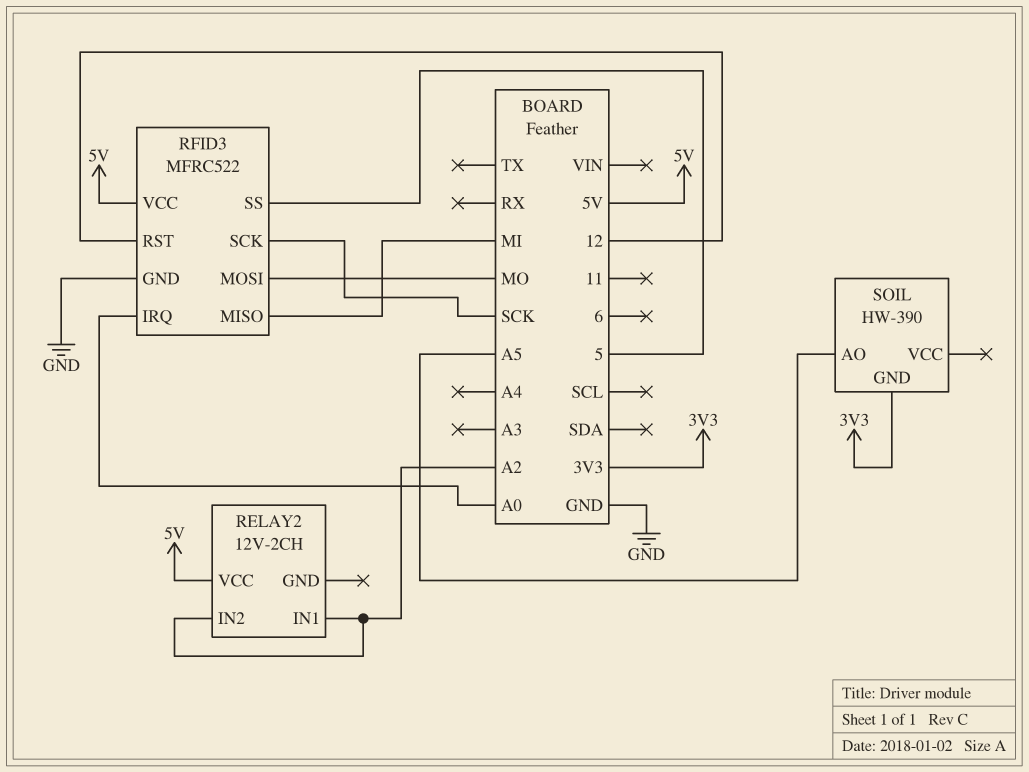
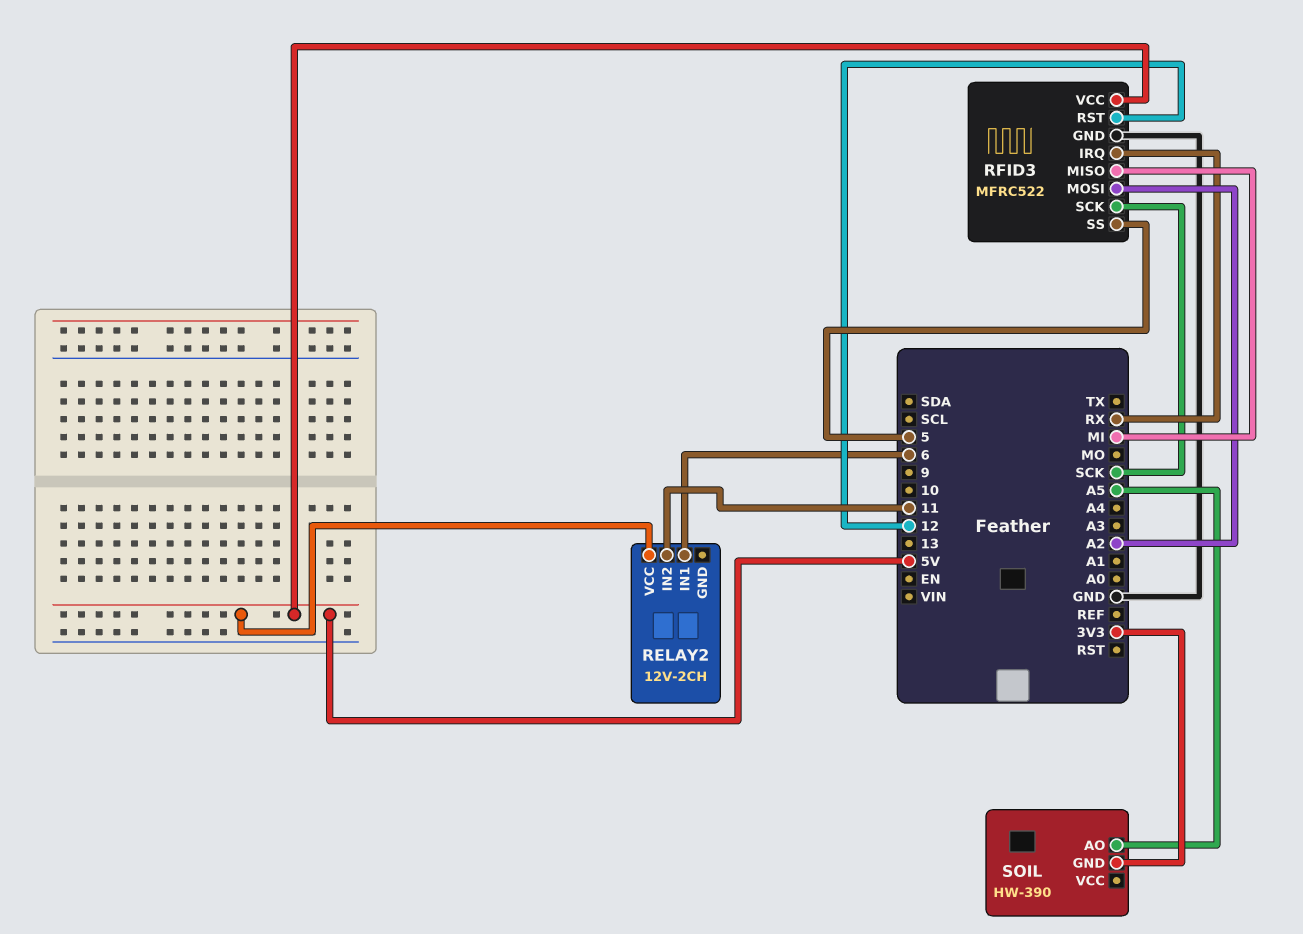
RELAY2 pin IN1: A2 -> 6
RELAY2 pin IN2: A2 -> 11
RFID3 pin IRQ: A0 -> RX
RFID3 pin MOSI: MO -> A2

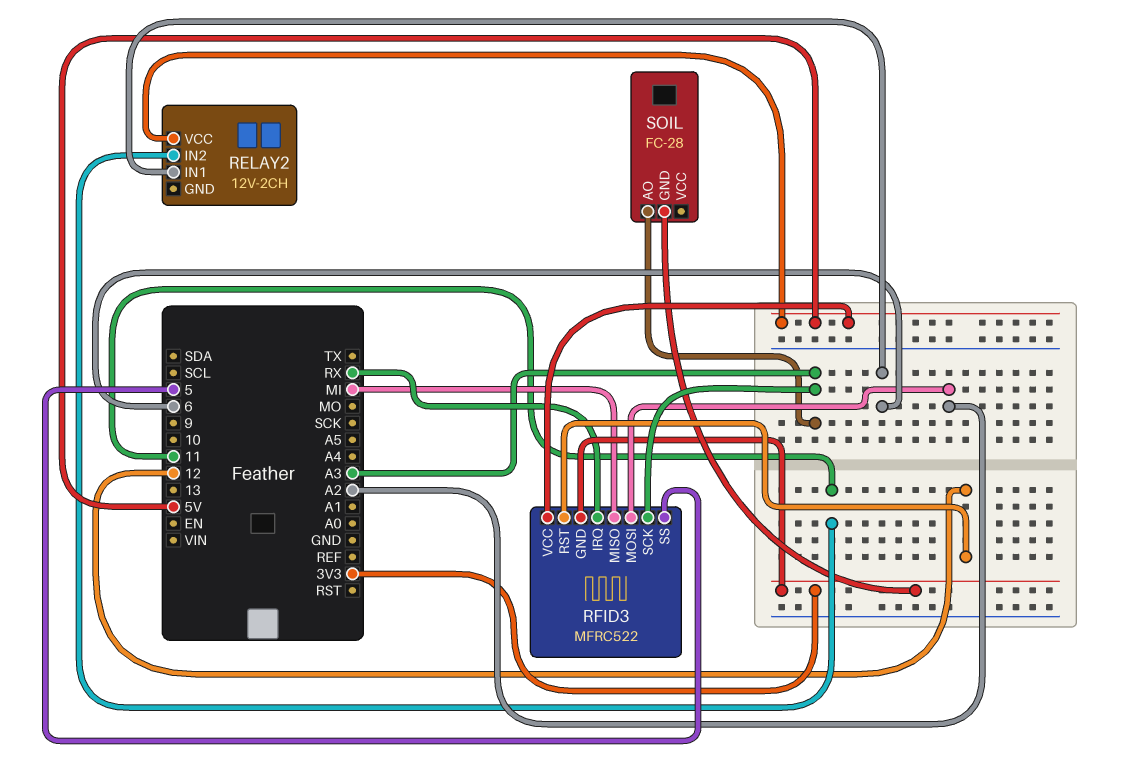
RFID3 pin GND: GND -> 3V3
RFID3 pin SCK: SCK -> A3
SOIL: HW-390 -> FC-28
SOIL pin AO: A5 -> A3

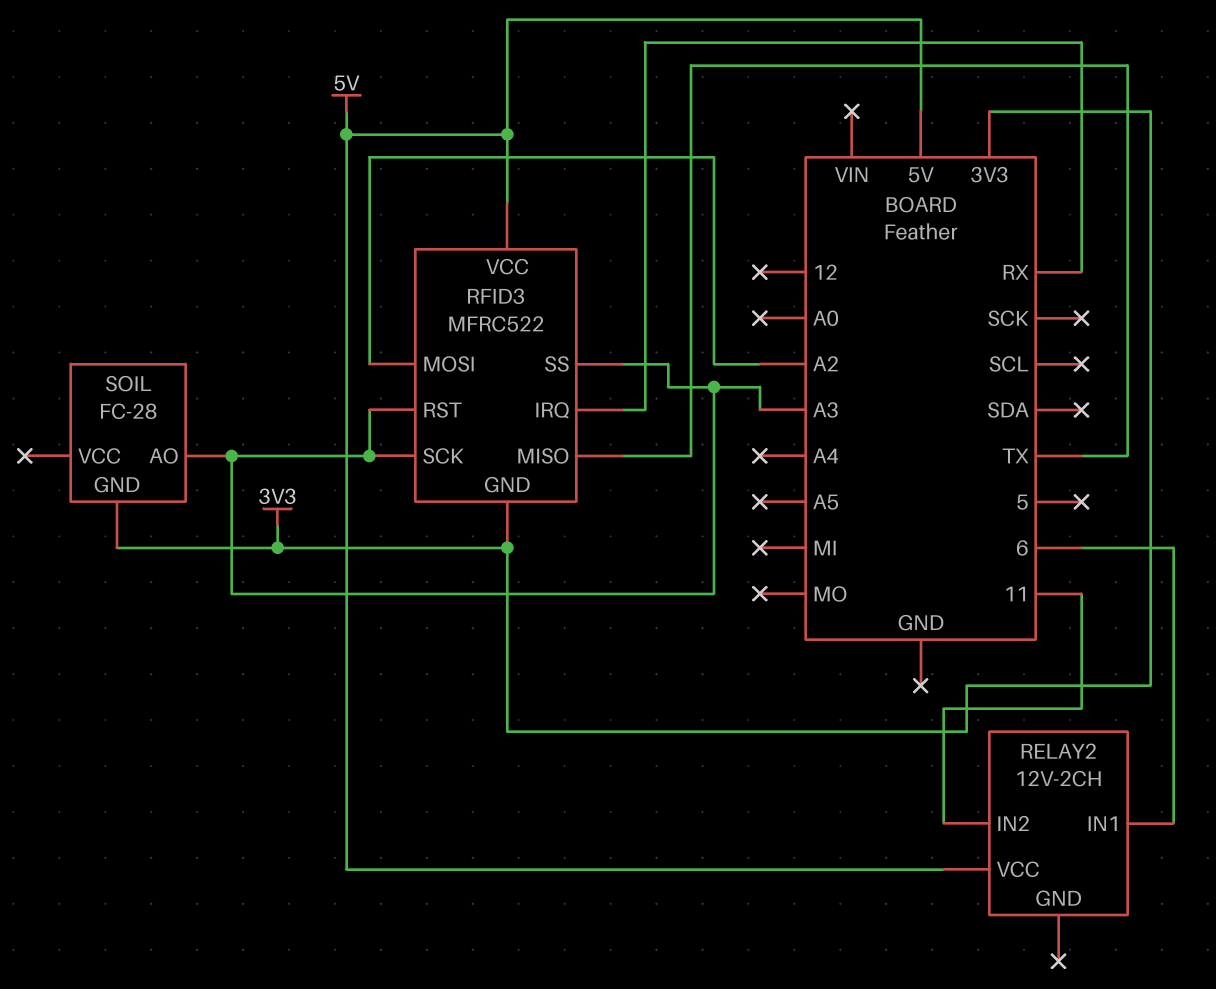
RFID3 pin MISO: MI -> TX
RFID3 pin RST: 12 -> A3
RFID3 pin SS: 5 -> A3

